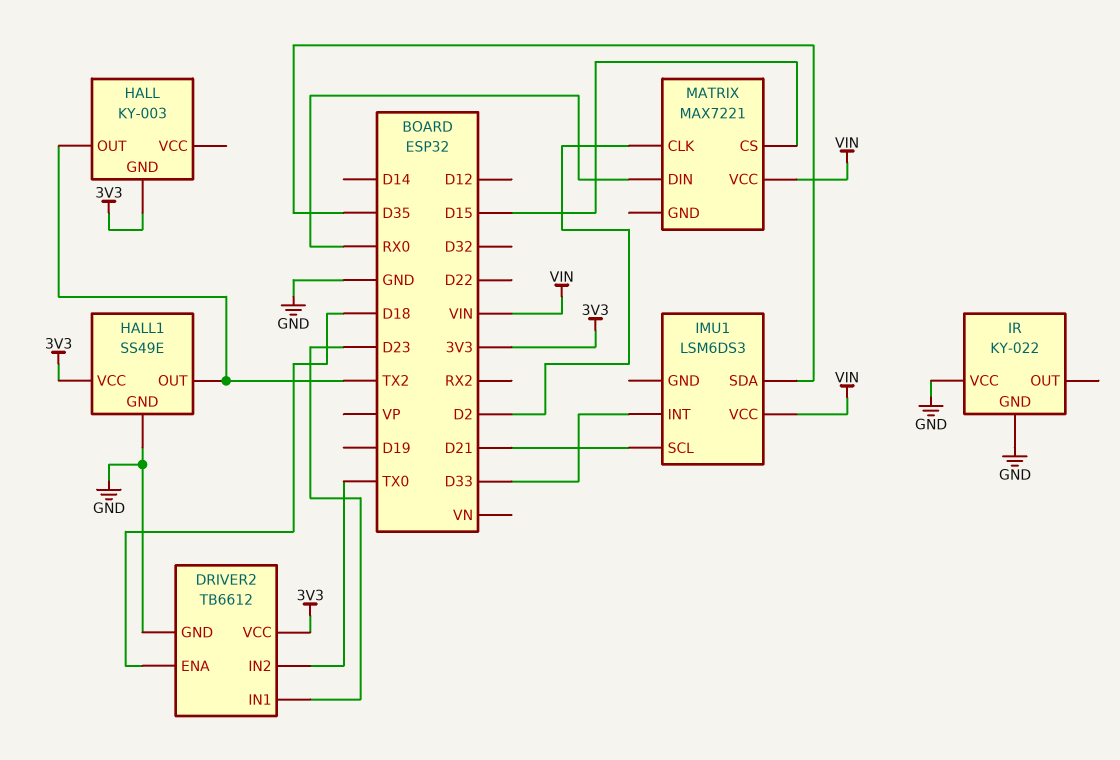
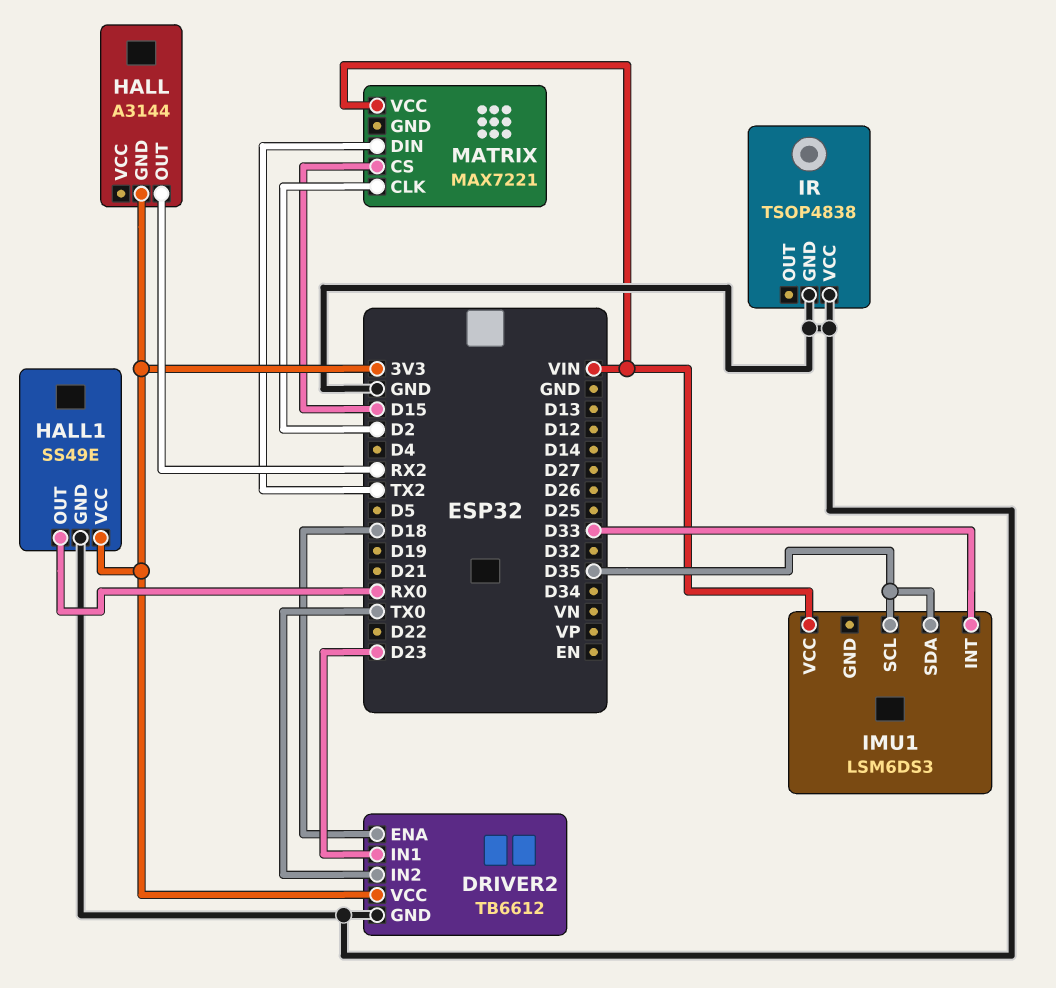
HALL: KY-003 -> A3144
HALL pin OUT: TX2 -> RX2
HALL1 pin OUT: TX2 -> RX0
IMU1 pin SCL: D21 -> D35
IR: KY-022 -> TSOP4838
MATRIX pin DIN: RX0 -> TX2

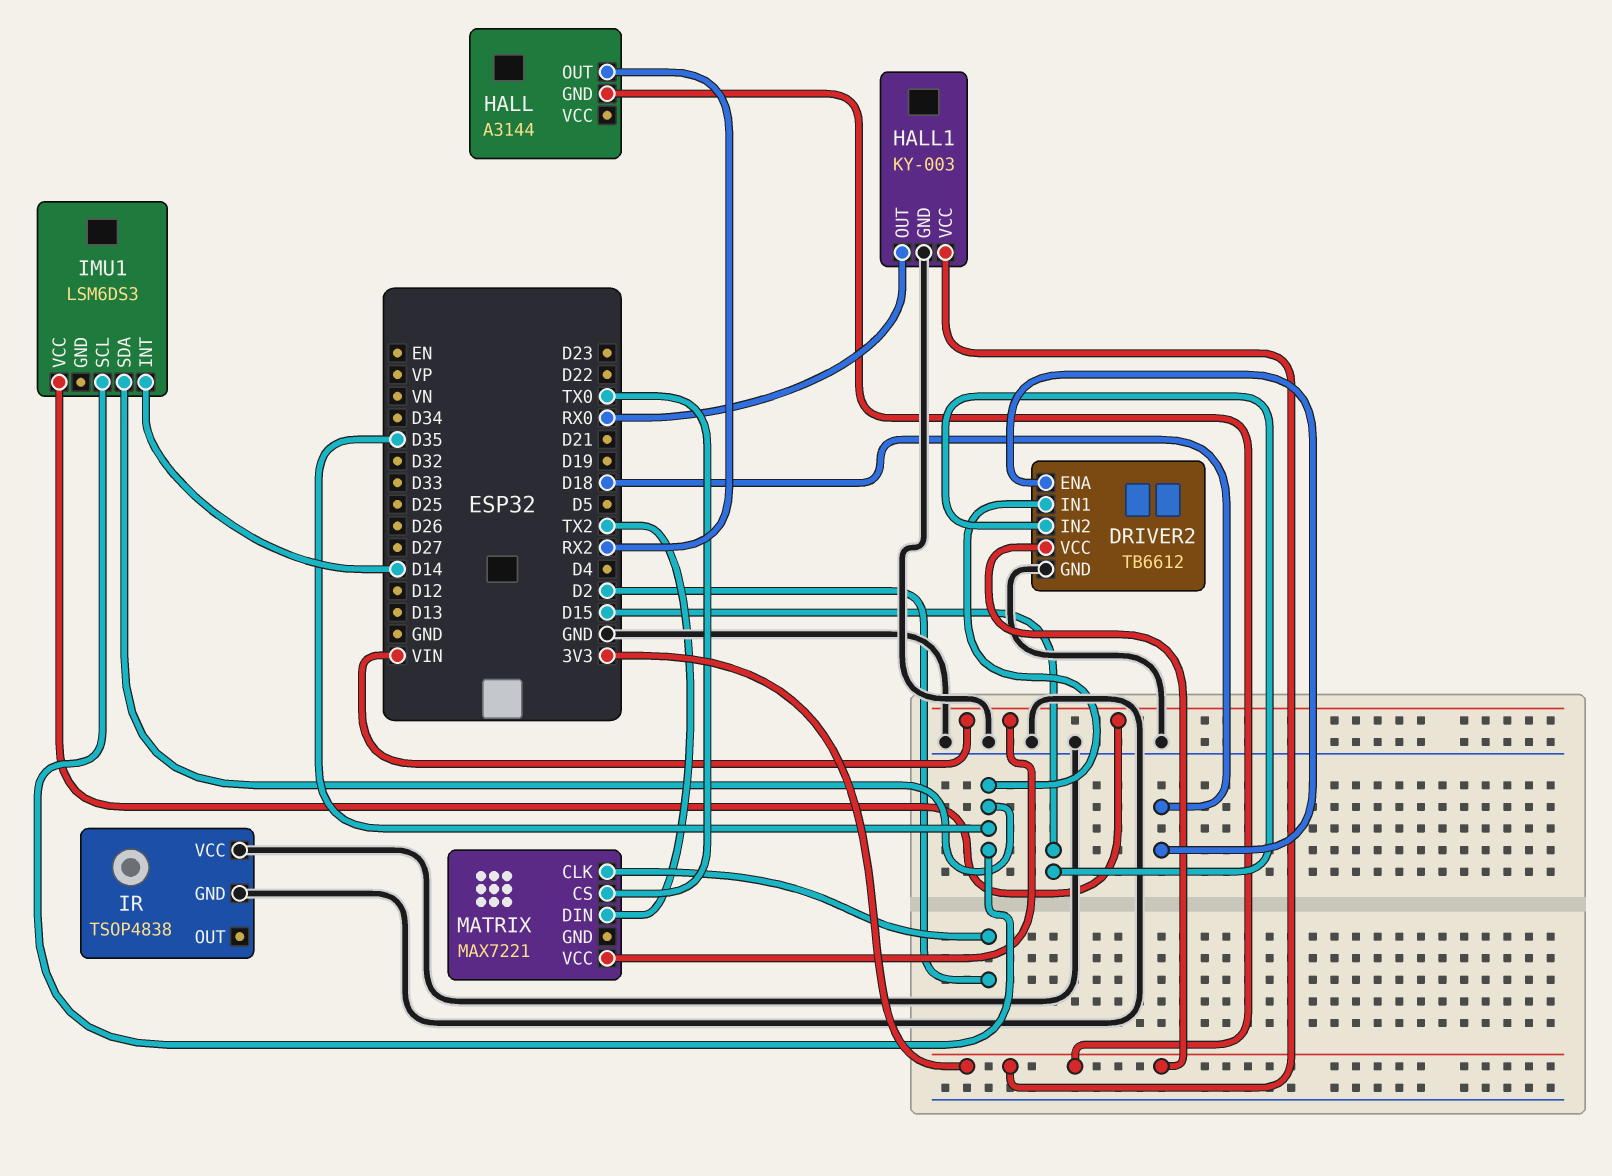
DRIVER2 pin IN1: D23 -> D35
DRIVER2 pin IN2: TX0 -> D15
HALL1: SS49E -> KY-003
IMU1 pin INT: D33 -> D14
MATRIX pin CS: D15 -> TX0

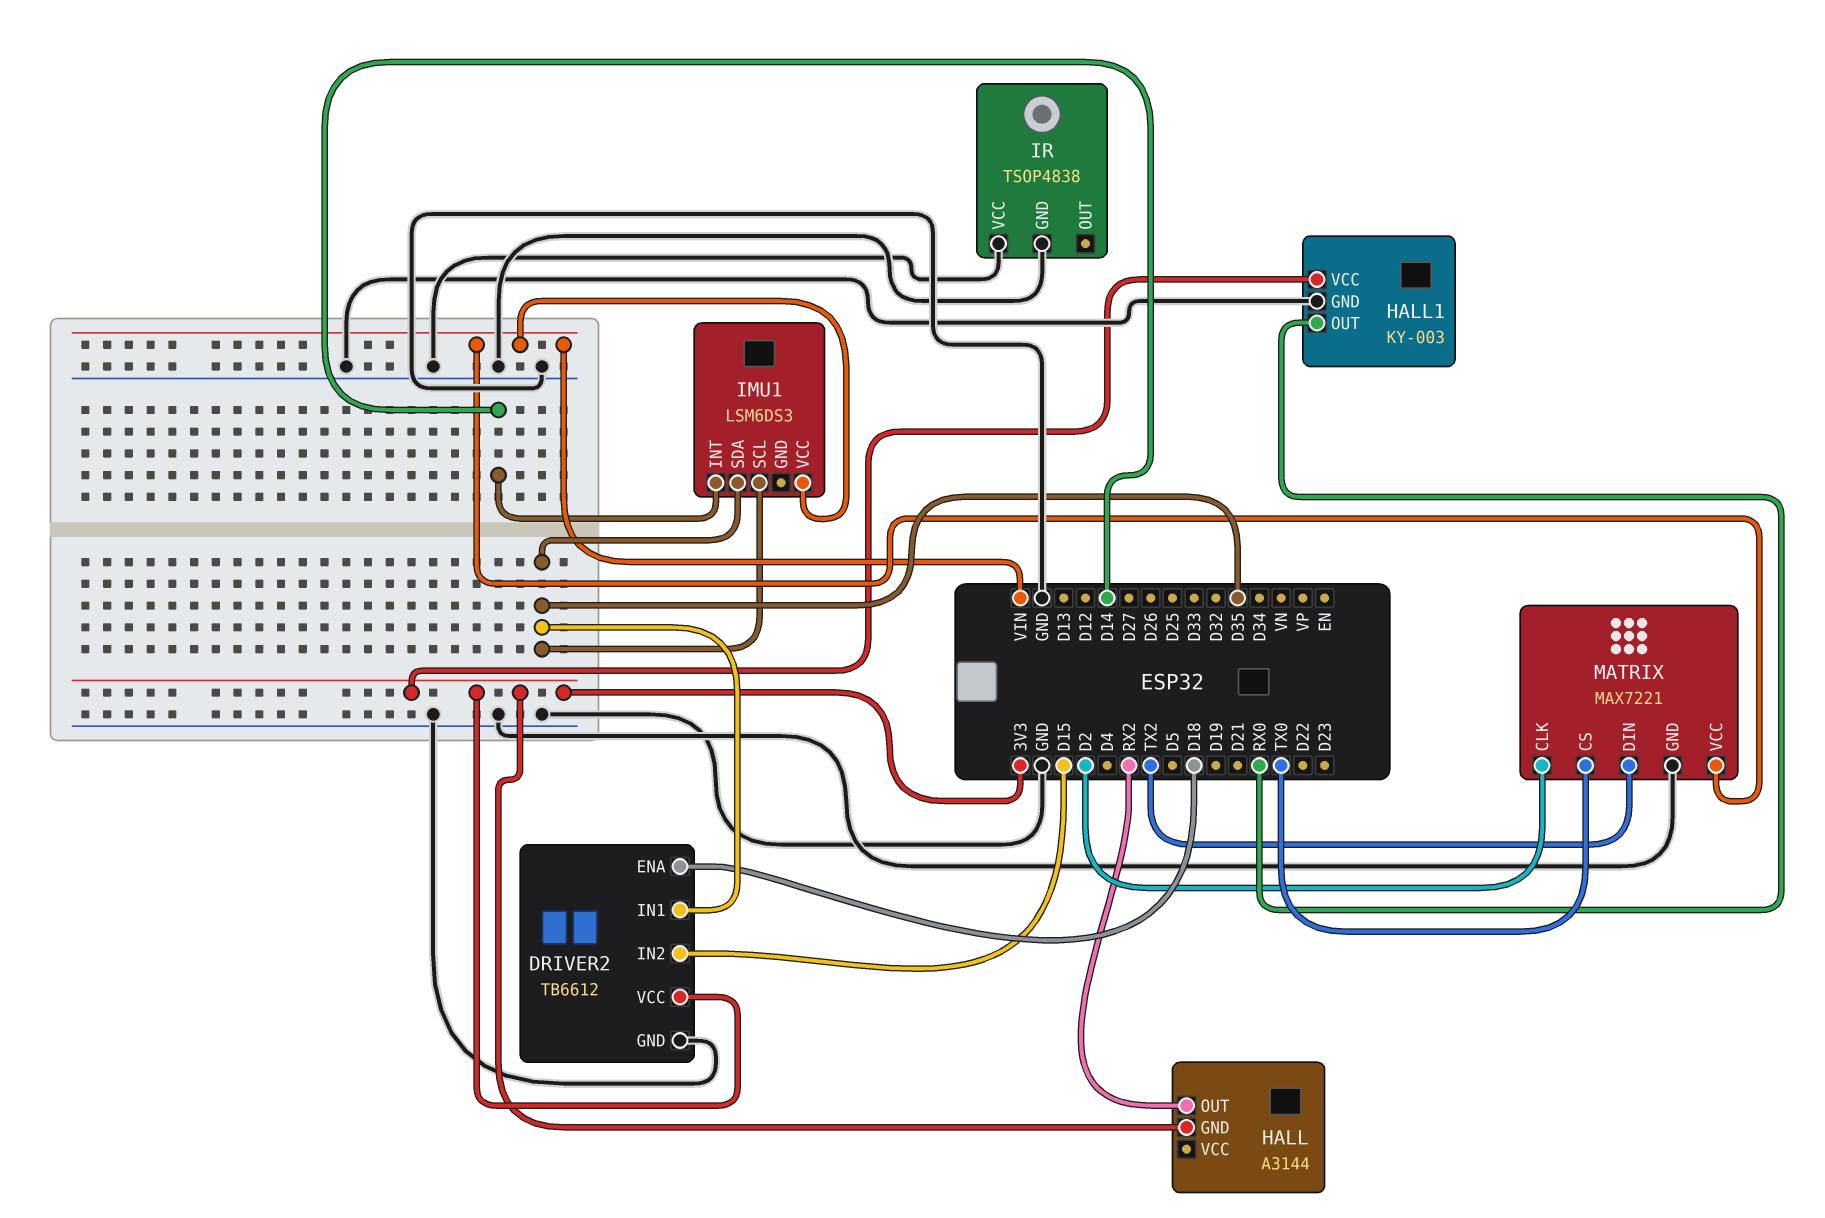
MATRIX pin GND: none -> GND

